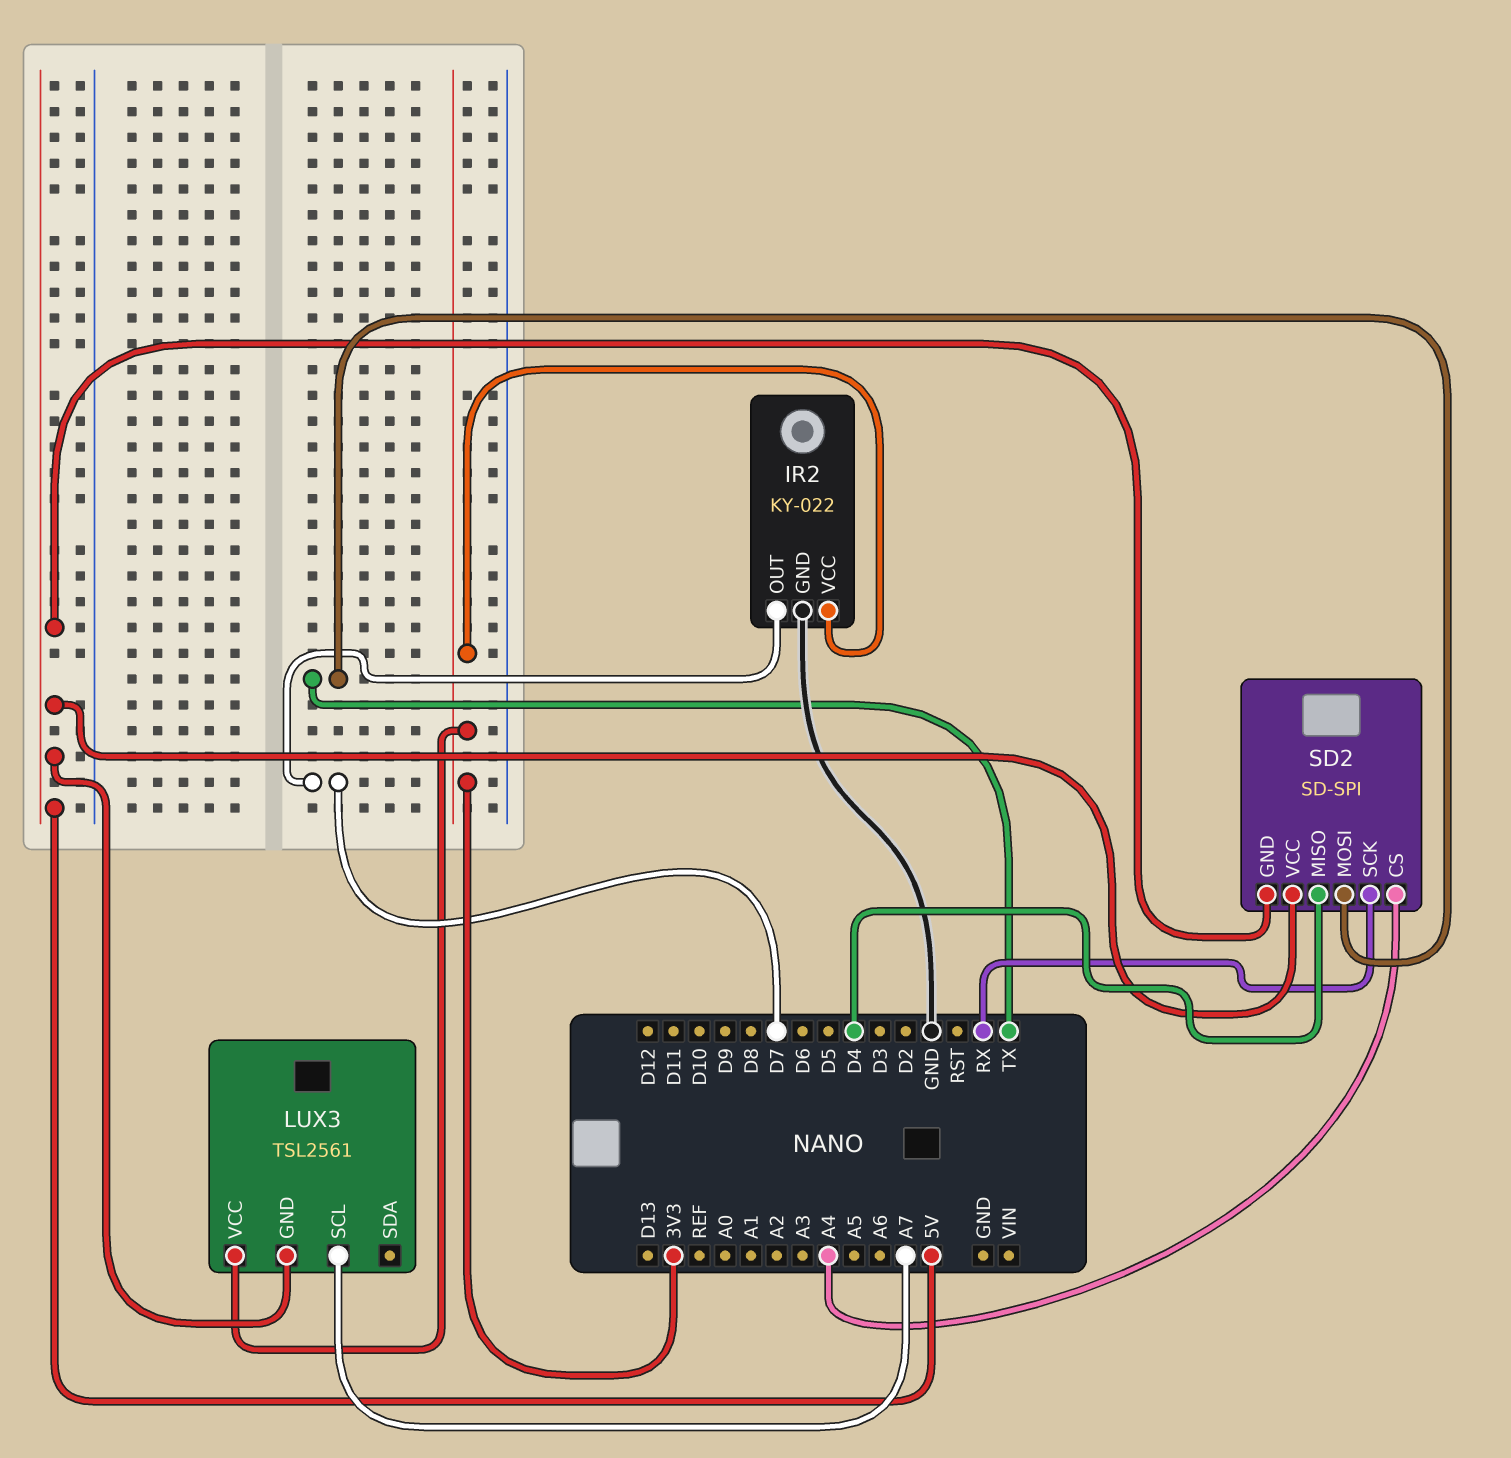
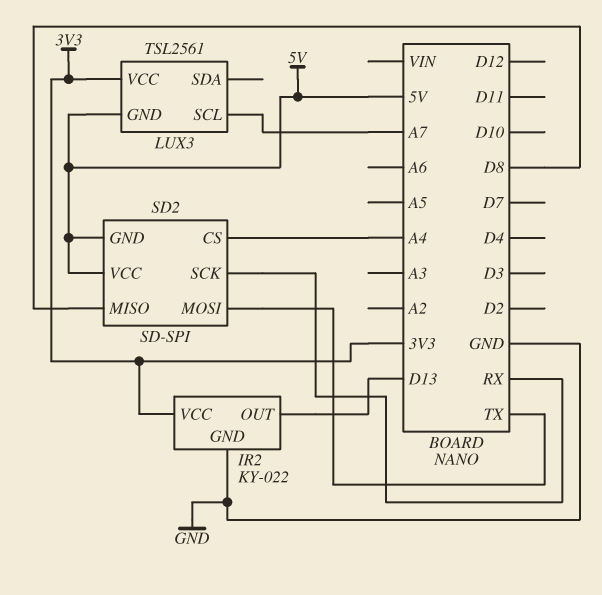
IR2 pin OUT: D7 -> D13
SD2 pin MISO: D4 -> D8

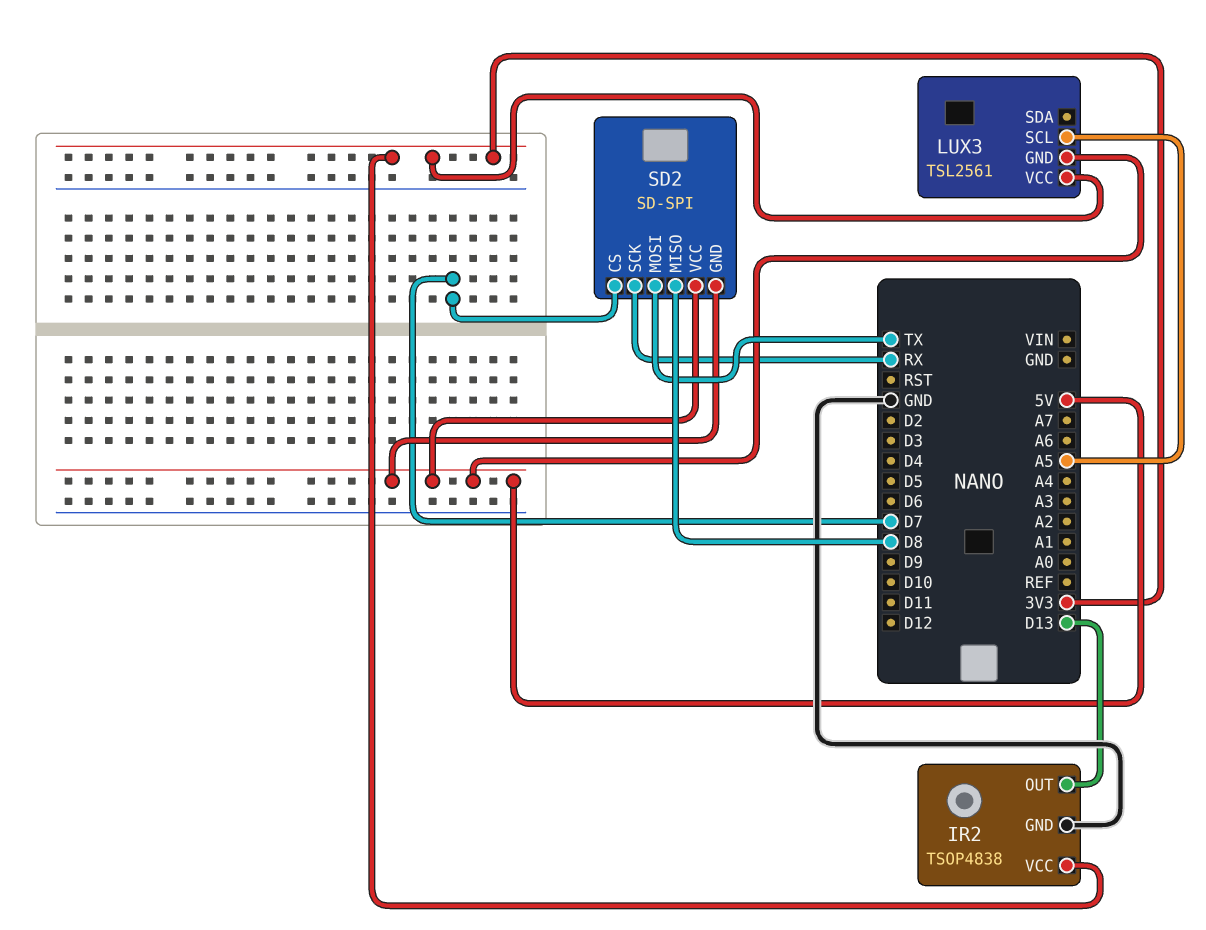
IR2: KY-022 -> TSOP4838
LUX3 pin SCL: A7 -> A5
SD2 pin CS: A4 -> D7

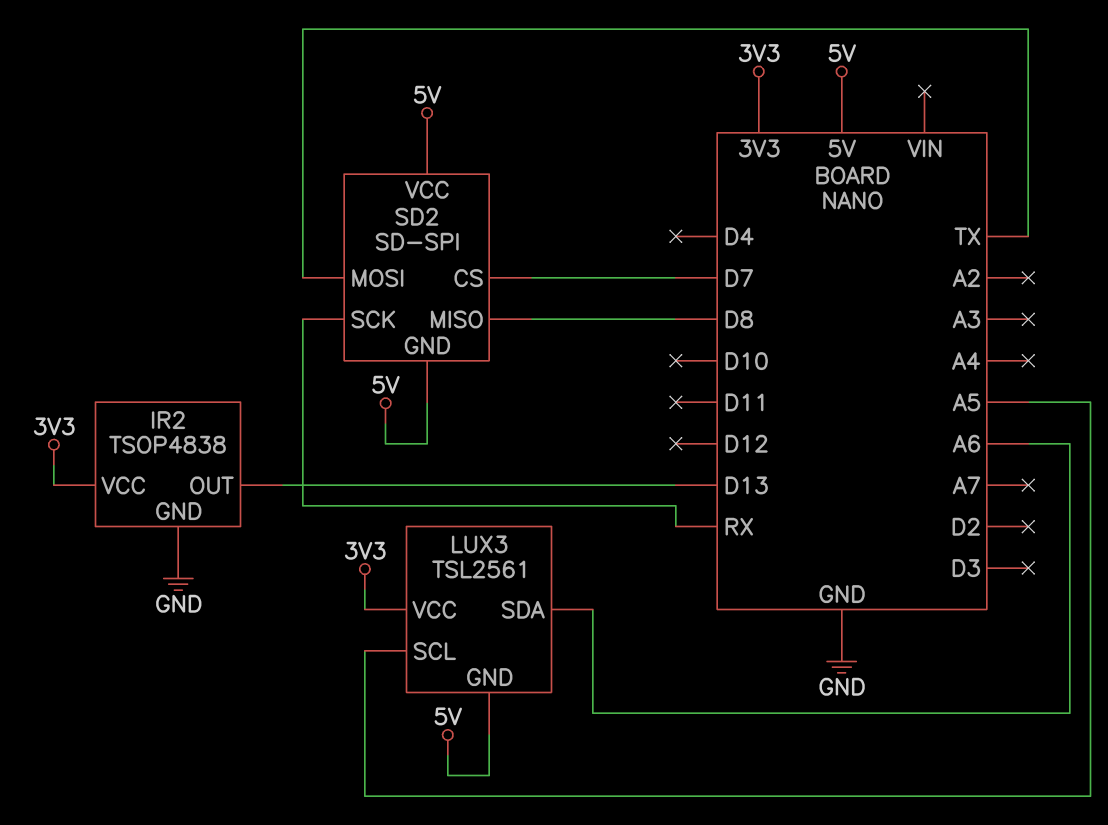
LUX3 pin SDA: none -> A6

